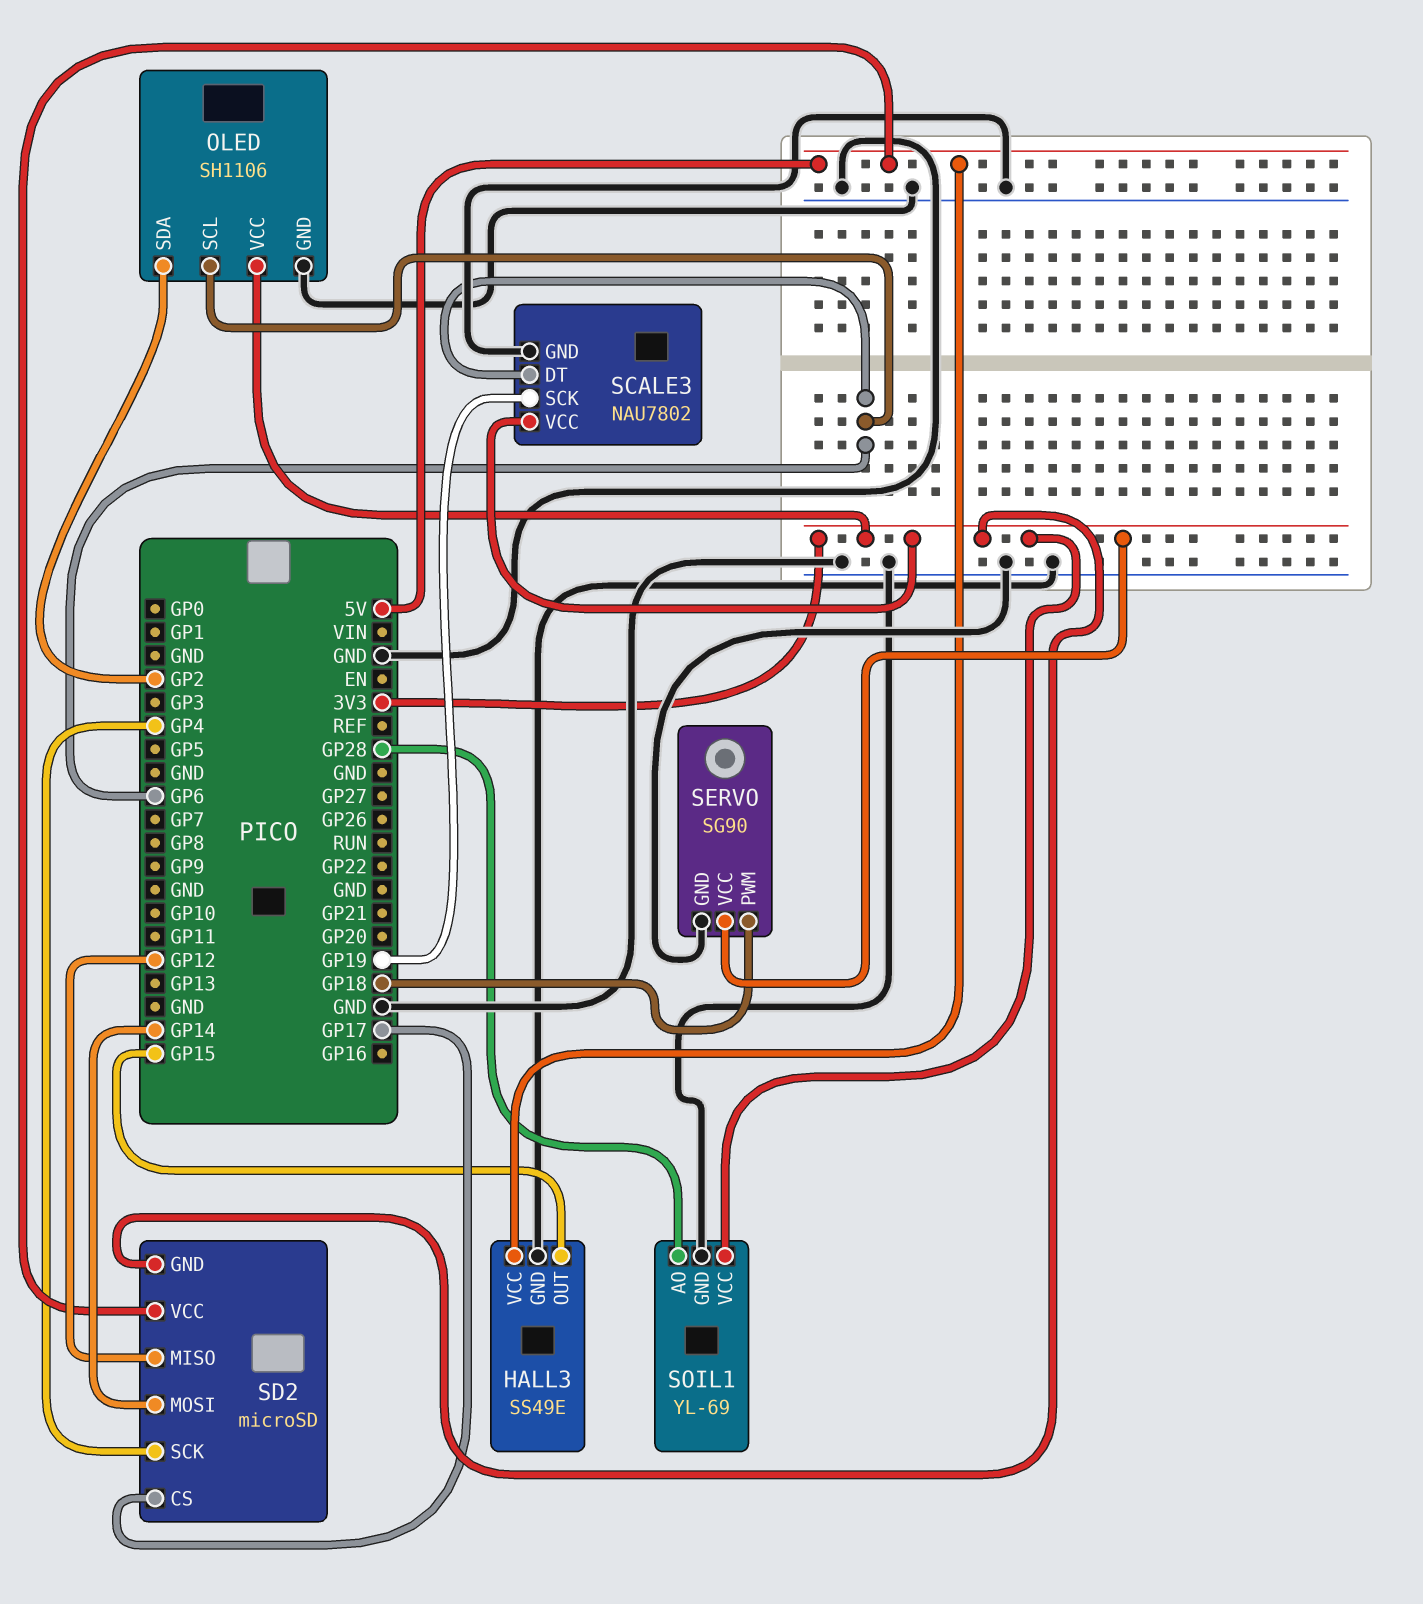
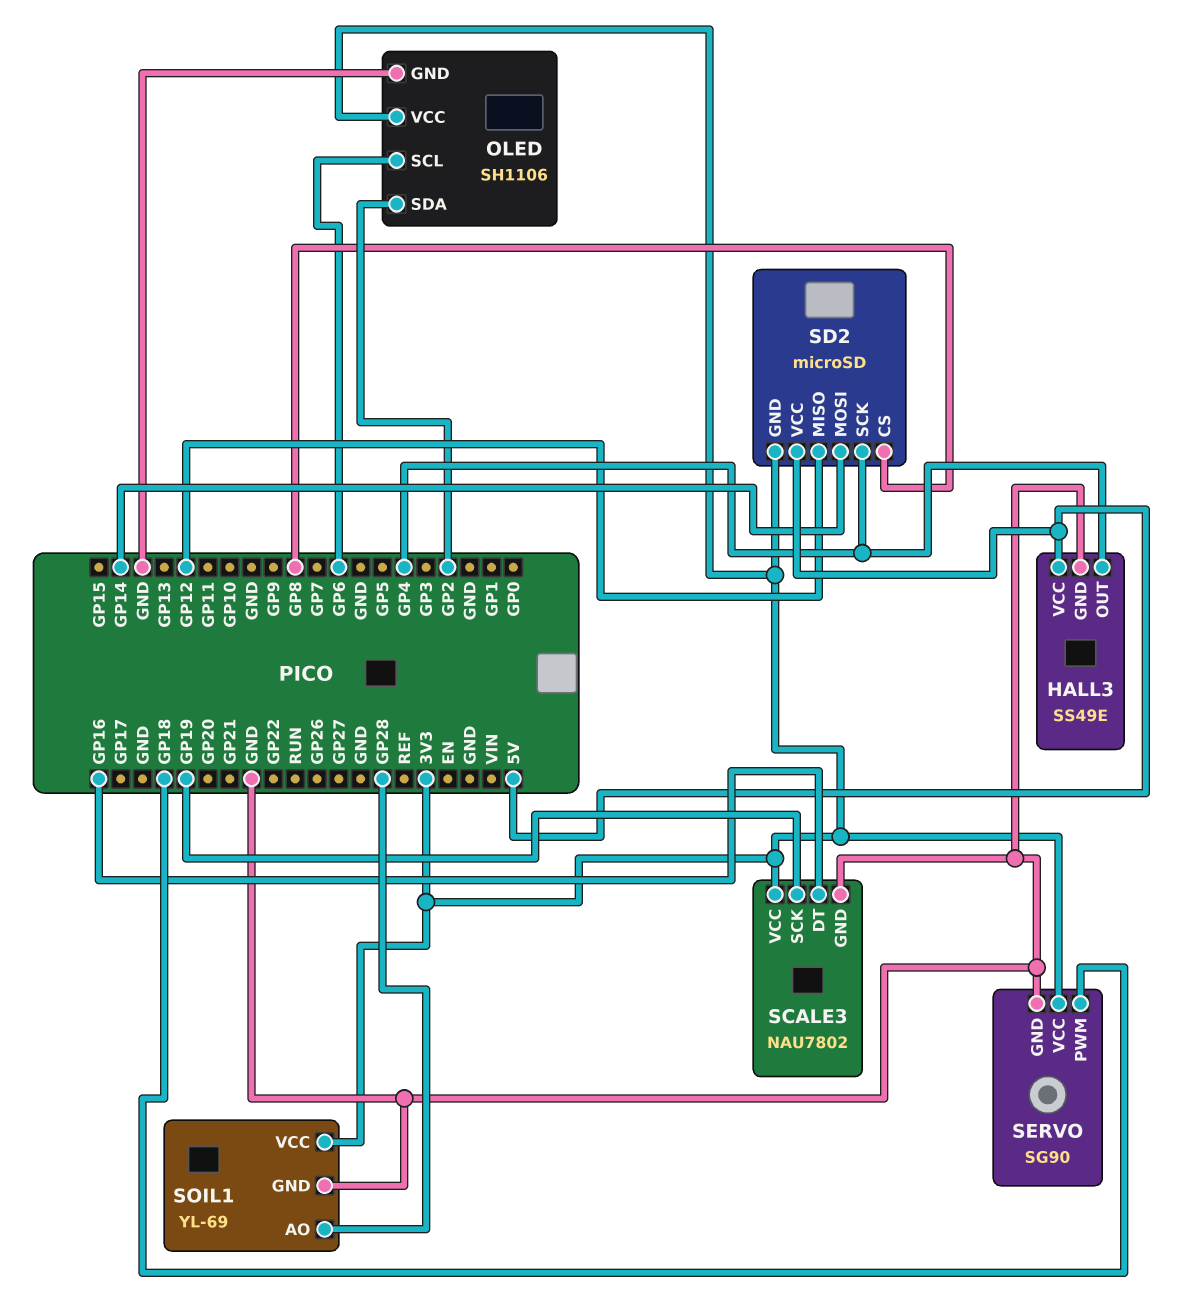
HALL3 pin OUT: GP15 -> GP4
SCALE3 pin DT: GP6 -> GP16
SD2 pin CS: GP17 -> GP8

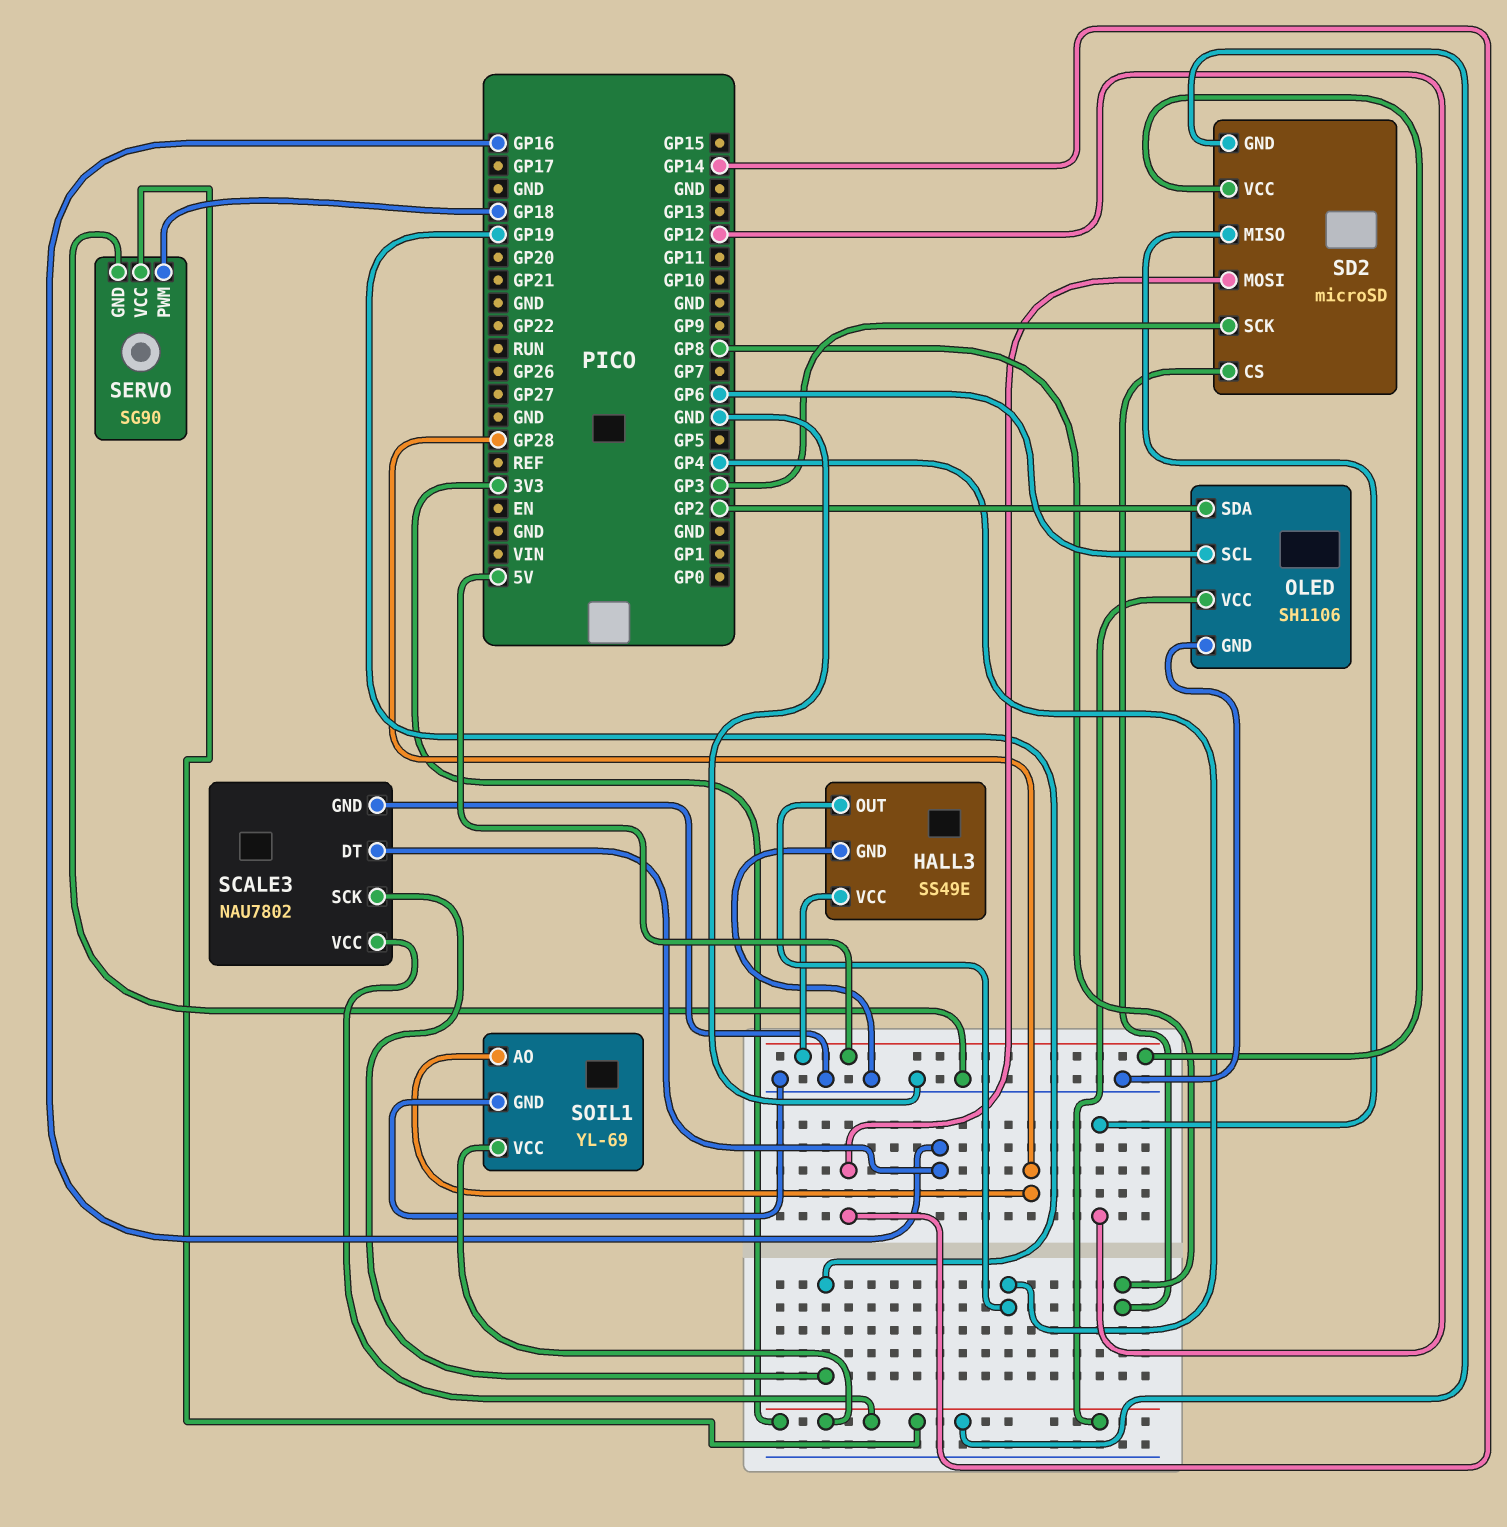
SD2 pin SCK: GP4 -> GP3

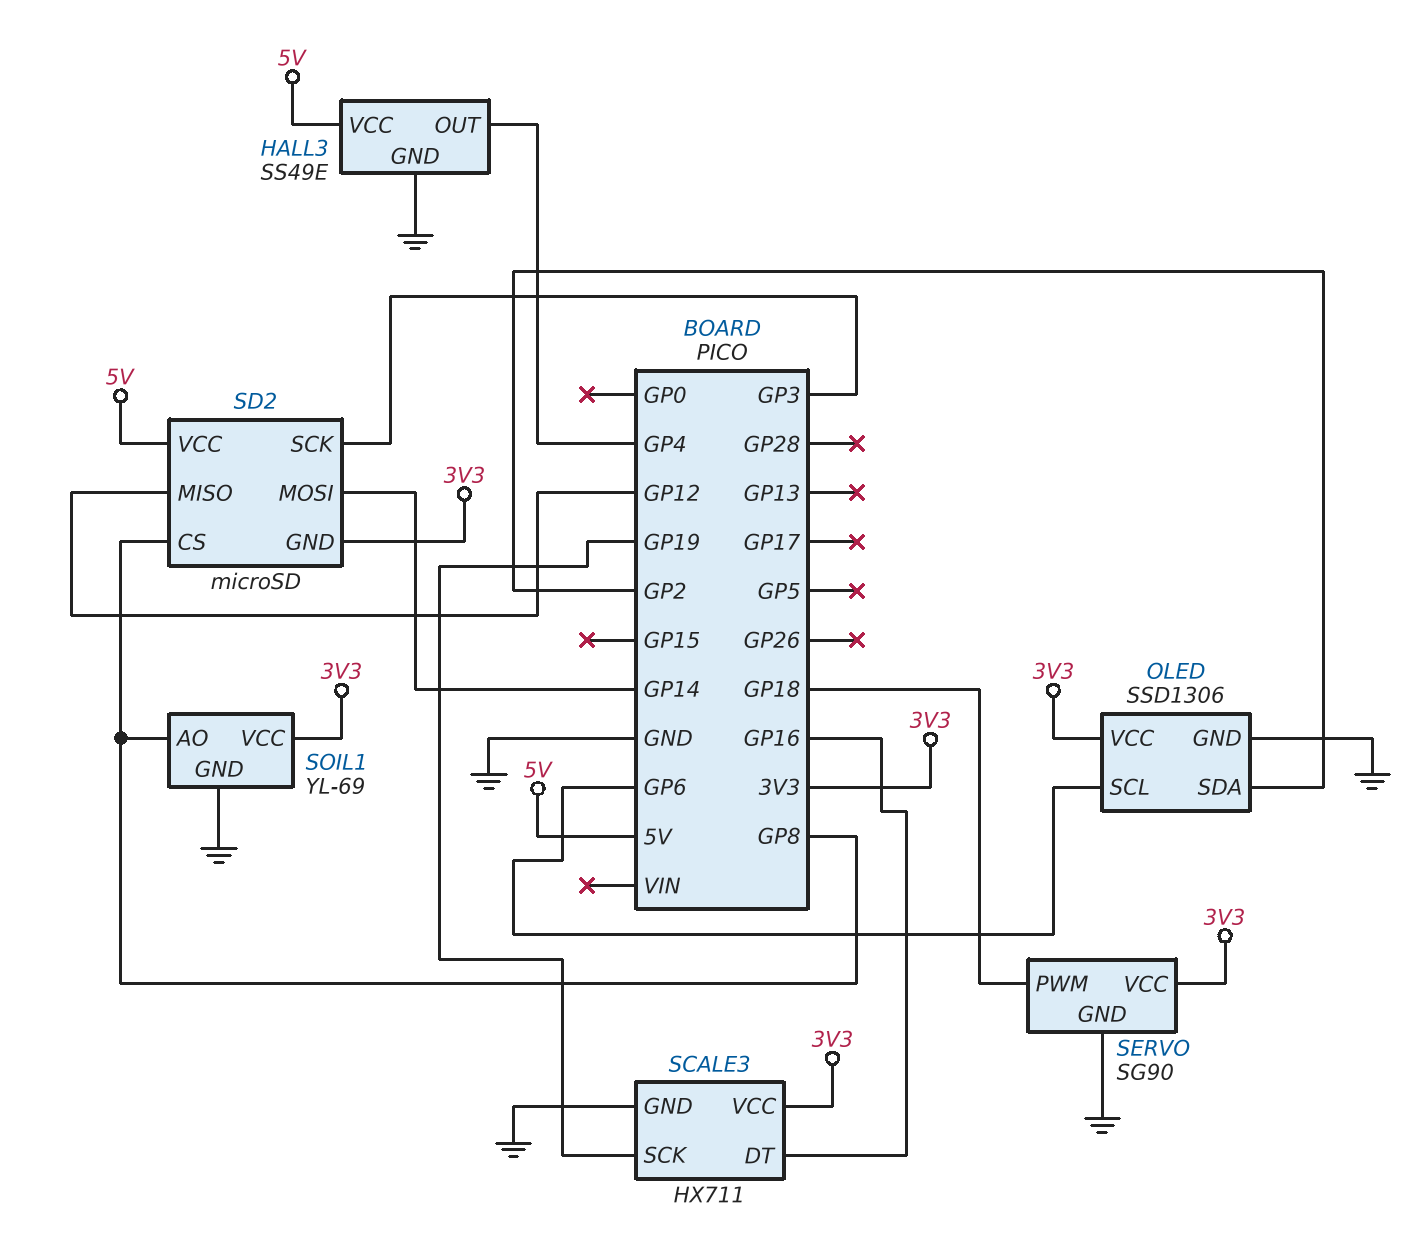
OLED: SH1106 -> SSD1306
SCALE3: NAU7802 -> HX711
SOIL1 pin AO: GP28 -> GP8

